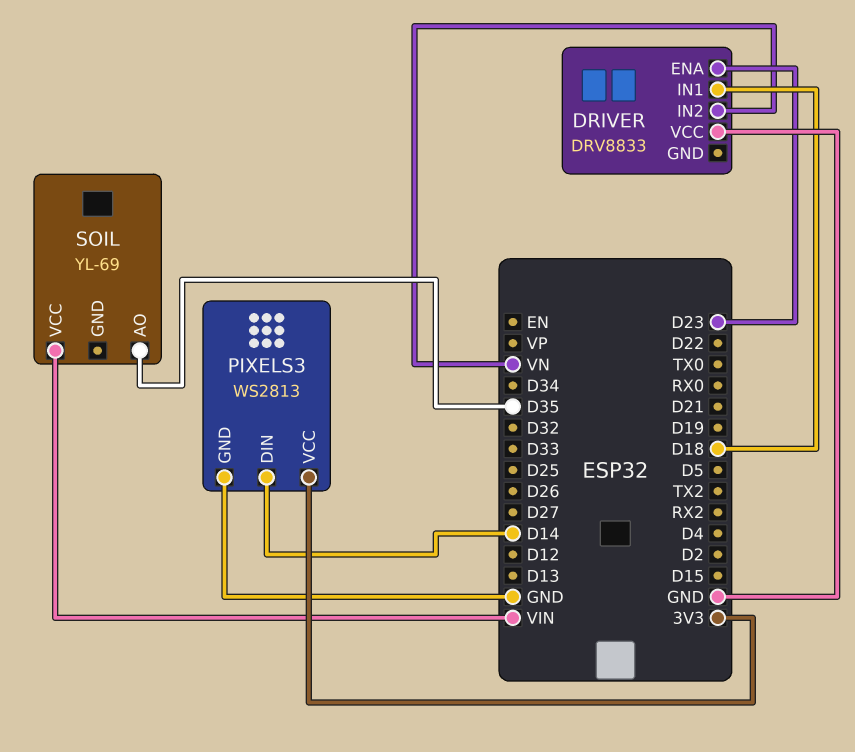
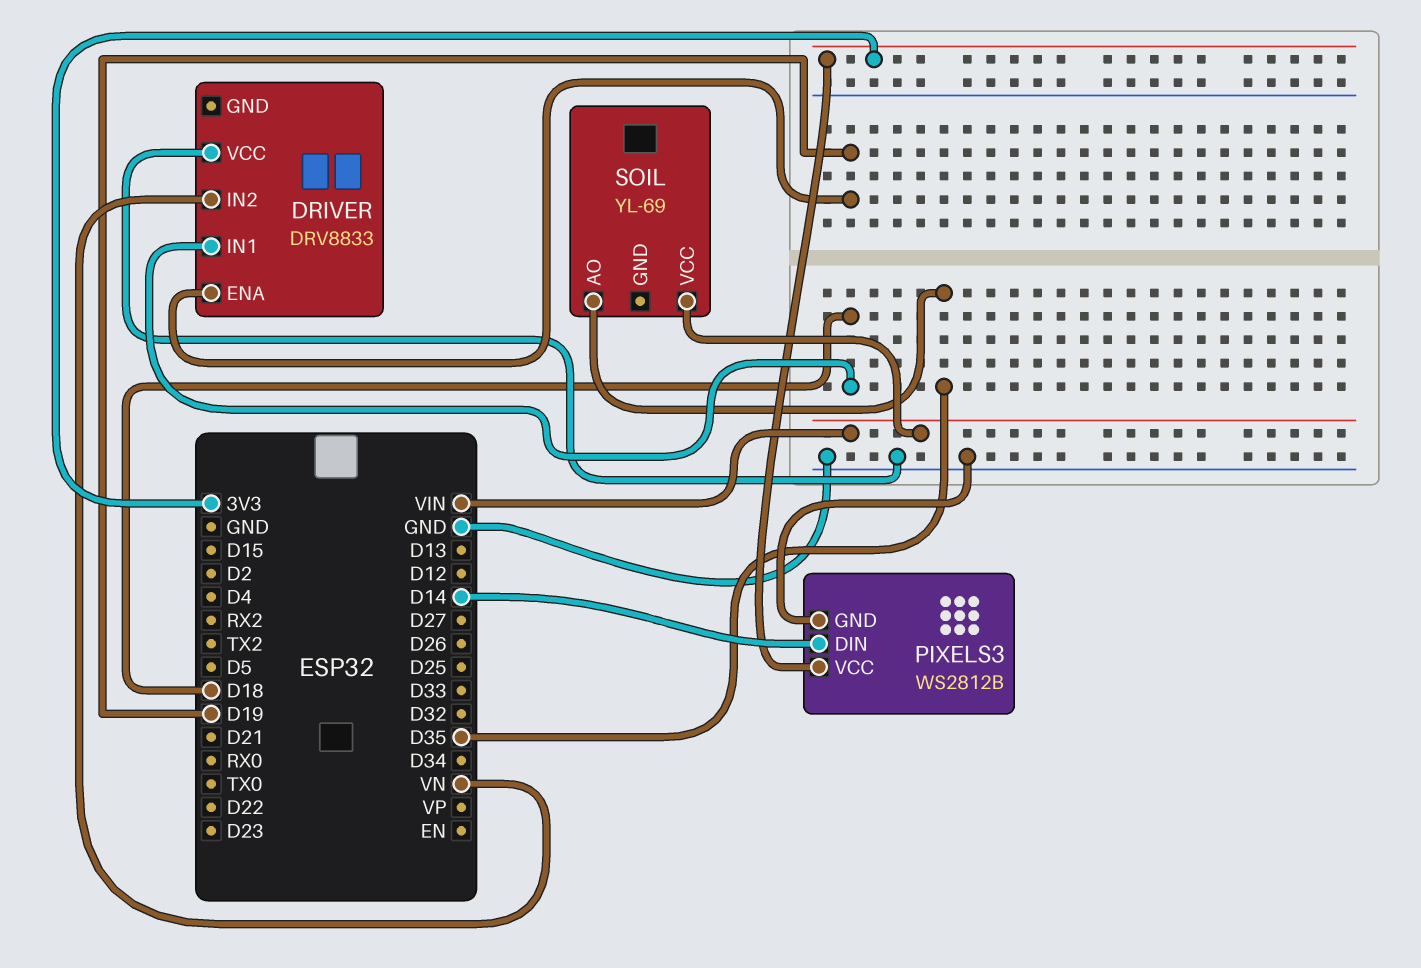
DRIVER pin ENA: D23 -> D19
PIXELS3: WS2813 -> WS2812B

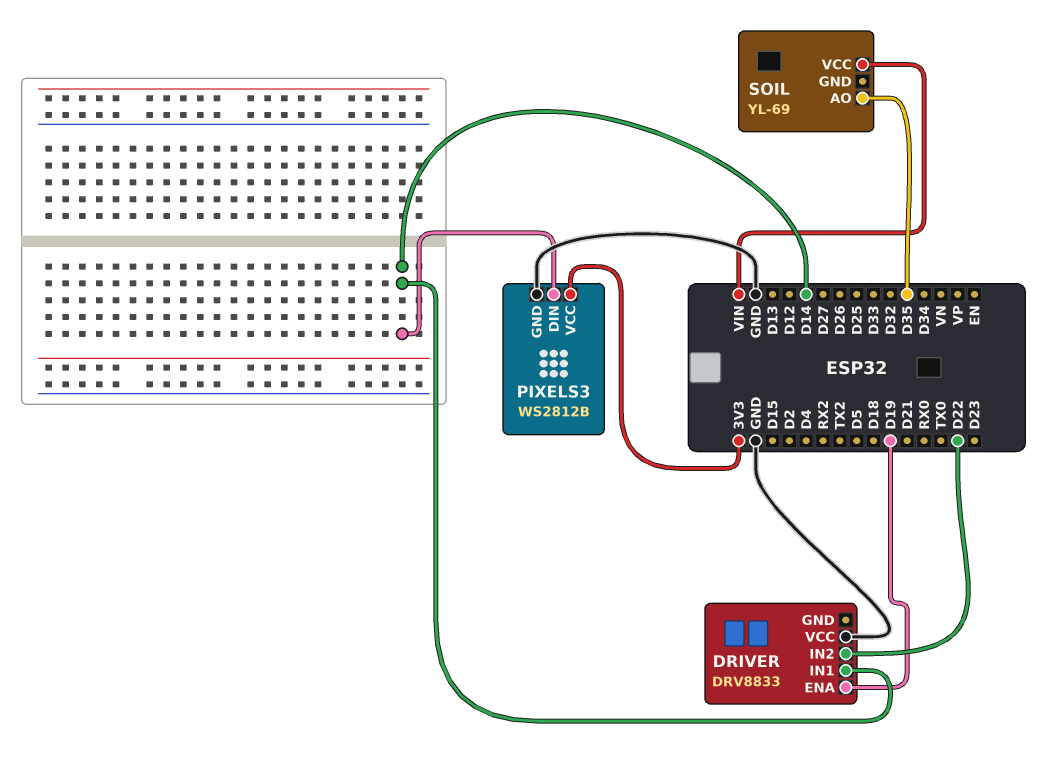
DRIVER pin IN1: D18 -> D14
DRIVER pin IN2: VN -> D22

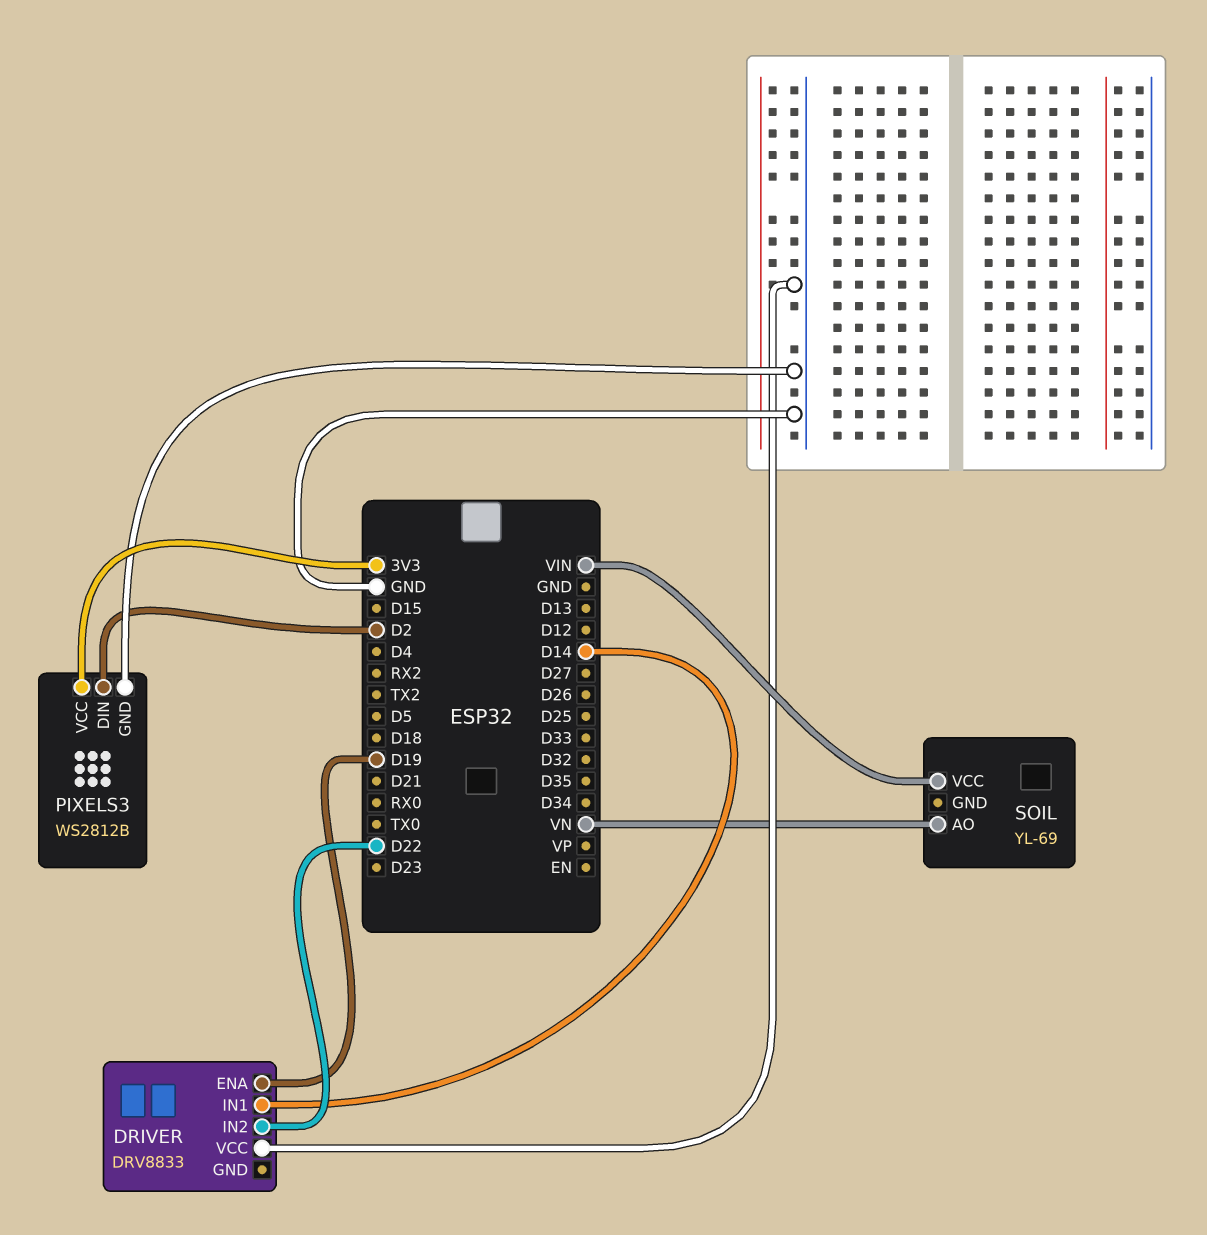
PIXELS3 pin DIN: D14 -> D2
SOIL pin AO: D35 -> VN

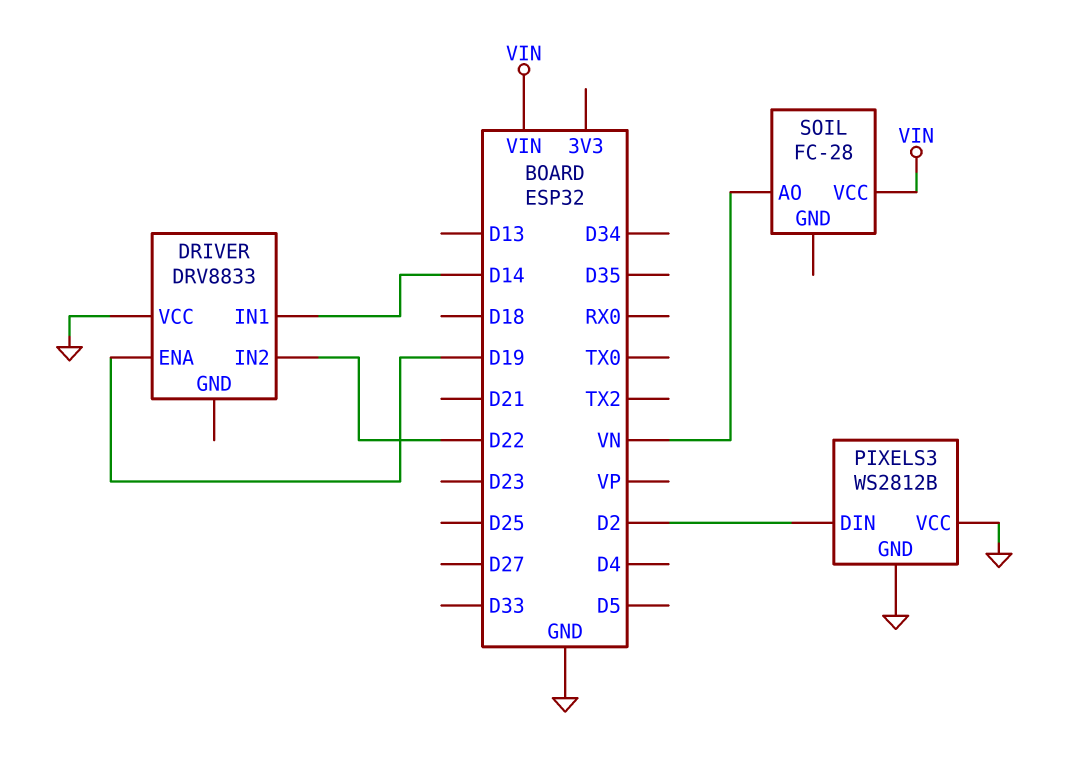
PIXELS3 pin VCC: 3V3 -> GND
SOIL: YL-69 -> FC-28

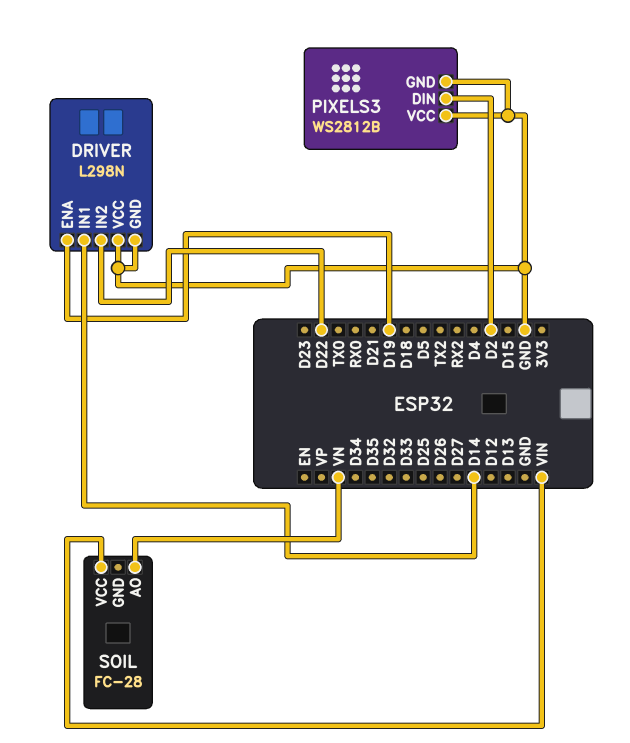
DRIVER: DRV8833 -> L298N
DRIVER pin GND: none -> GND

